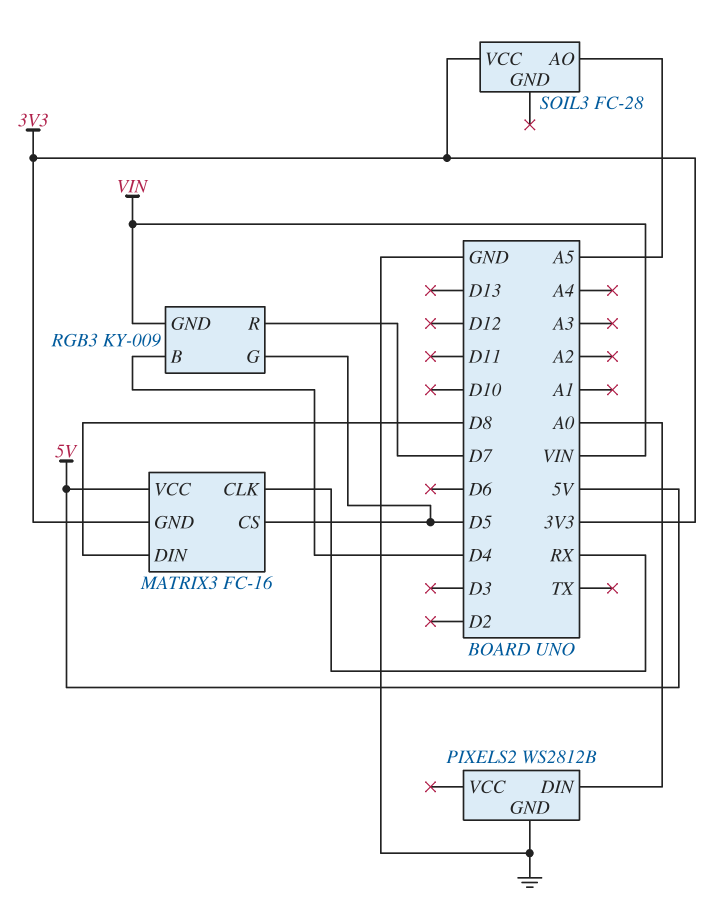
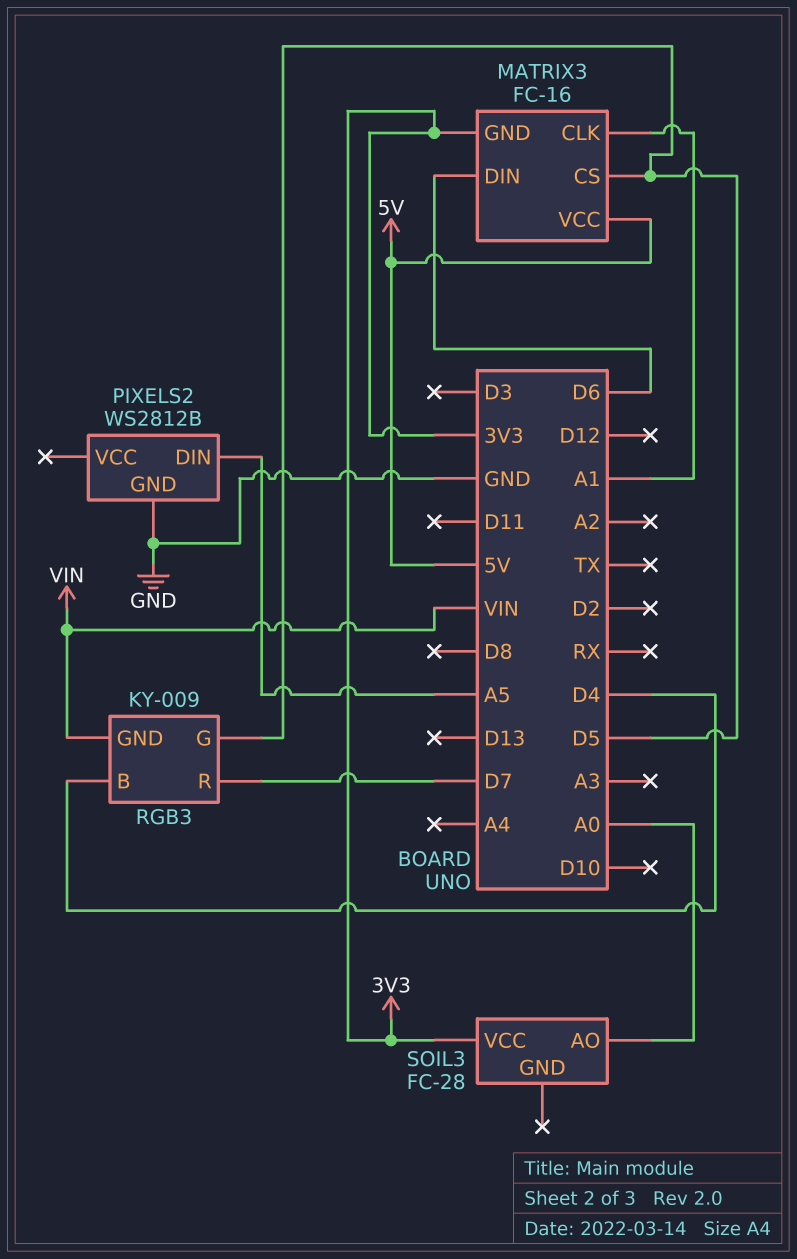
MATRIX3 pin CLK: RX -> A1
MATRIX3 pin DIN: D8 -> D6
PIXELS2 pin DIN: A0 -> A5
SOIL3 pin AO: A5 -> A0

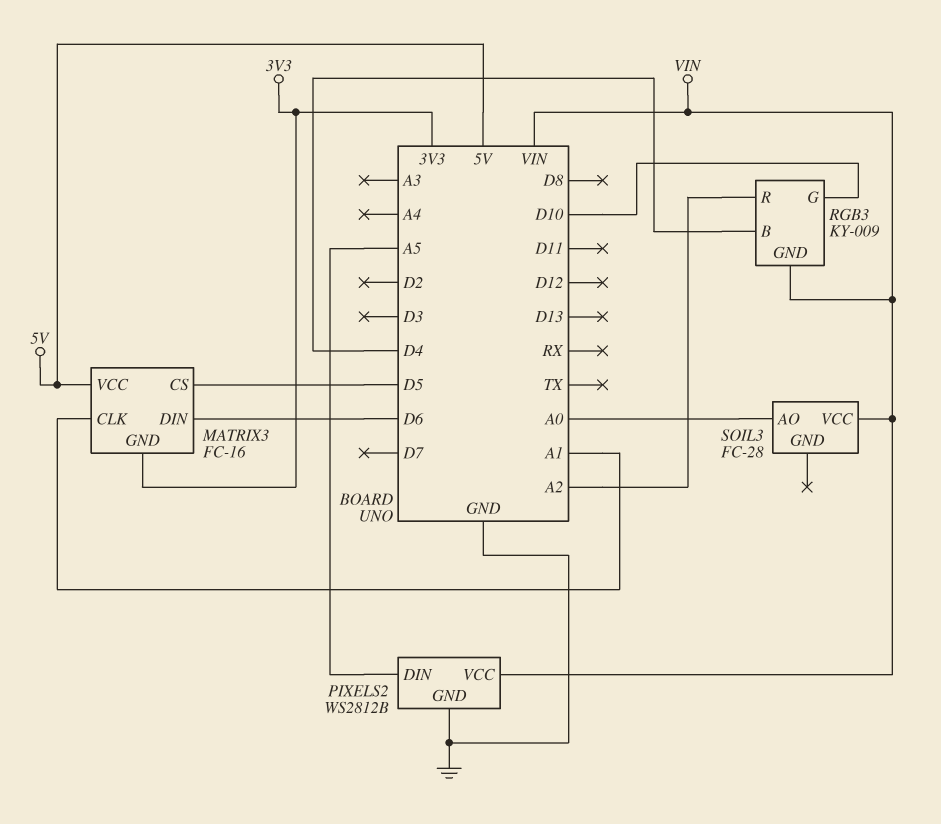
PIXELS2 pin VCC: none -> VIN
RGB3 pin G: D5 -> D10
RGB3 pin R: D7 -> A2
SOIL3 pin VCC: 3V3 -> VIN

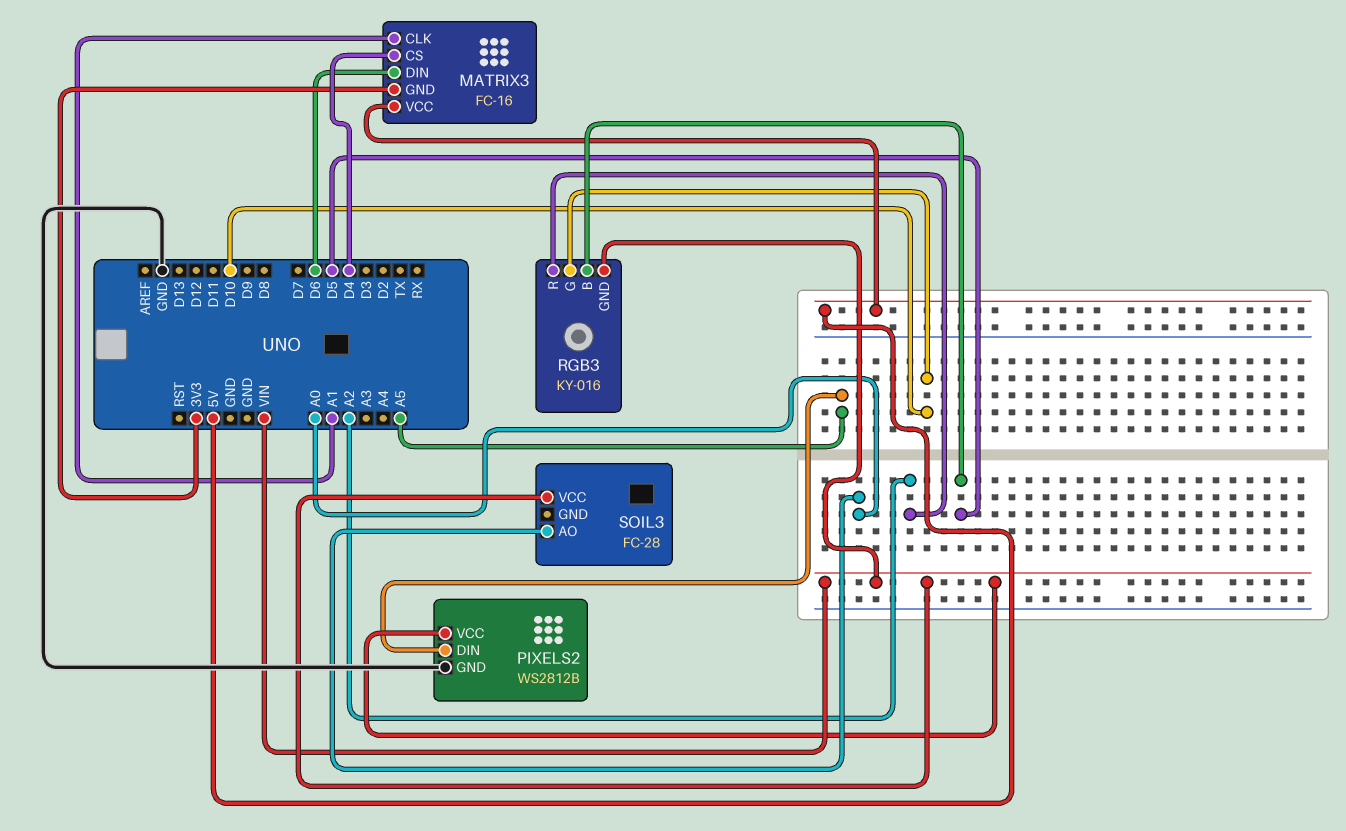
MATRIX3 pin CS: D5 -> D4
RGB3: KY-009 -> KY-016
RGB3 pin B: D4 -> D5

